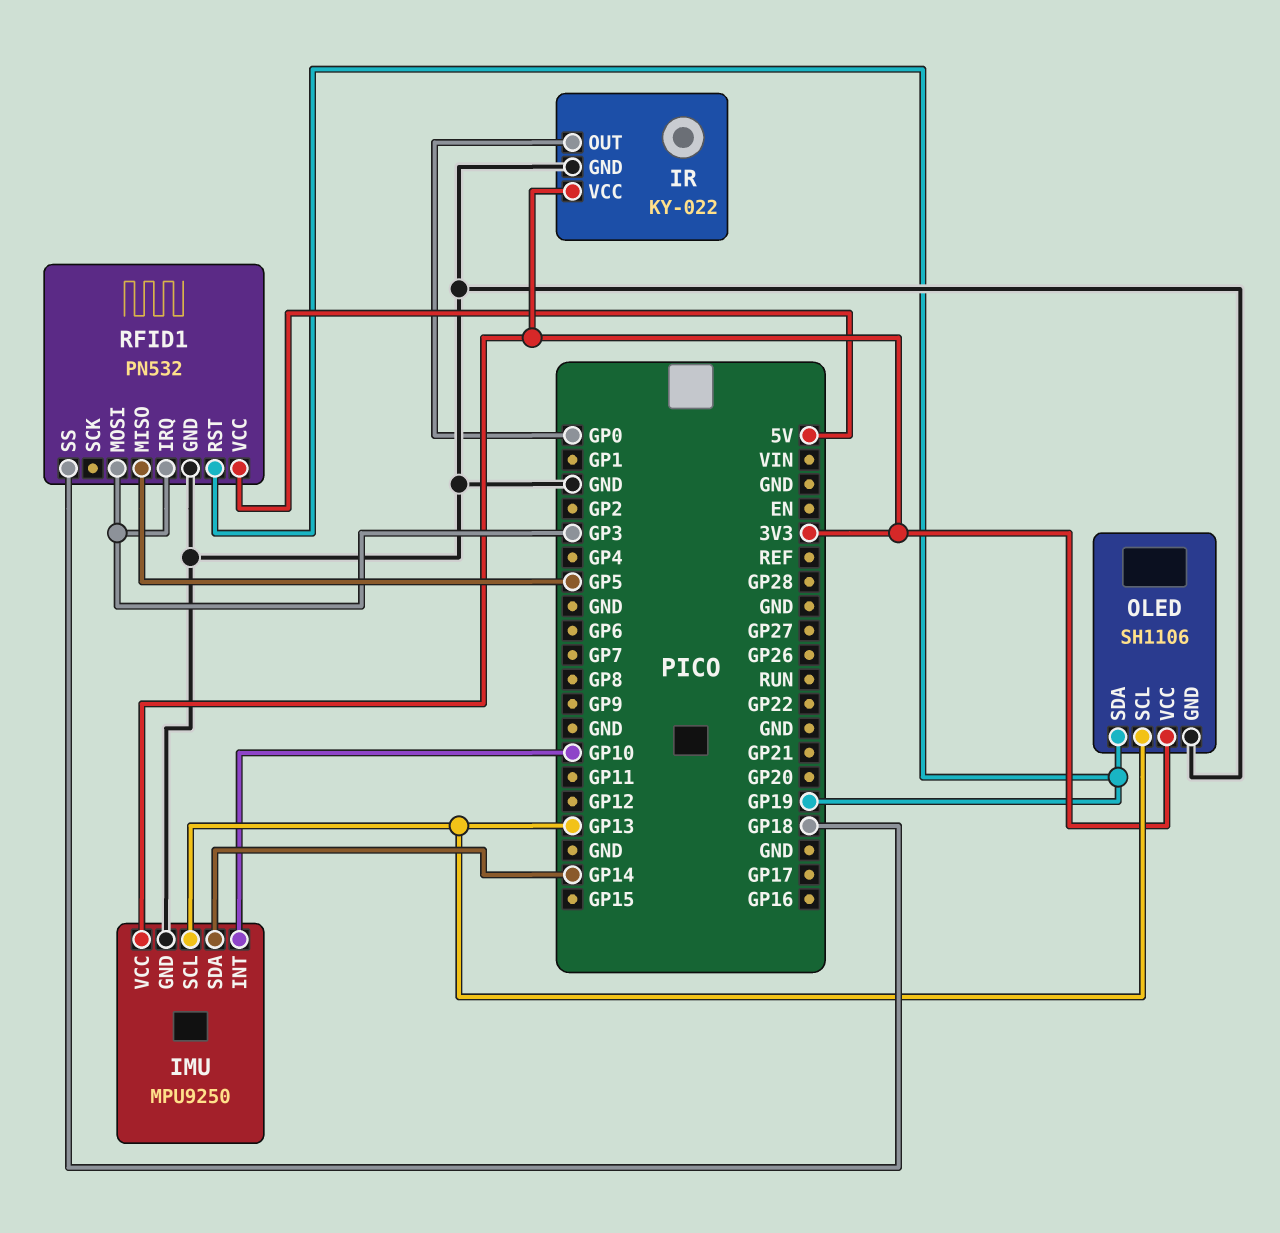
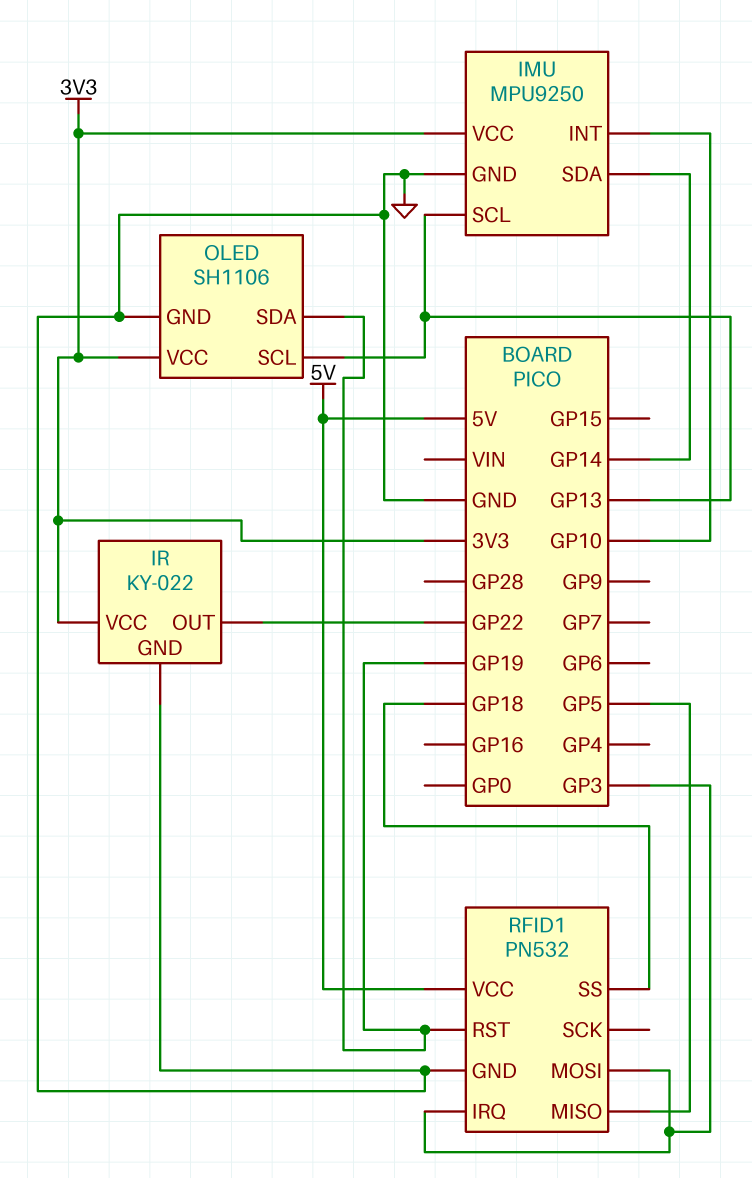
IR pin OUT: GP0 -> GP22

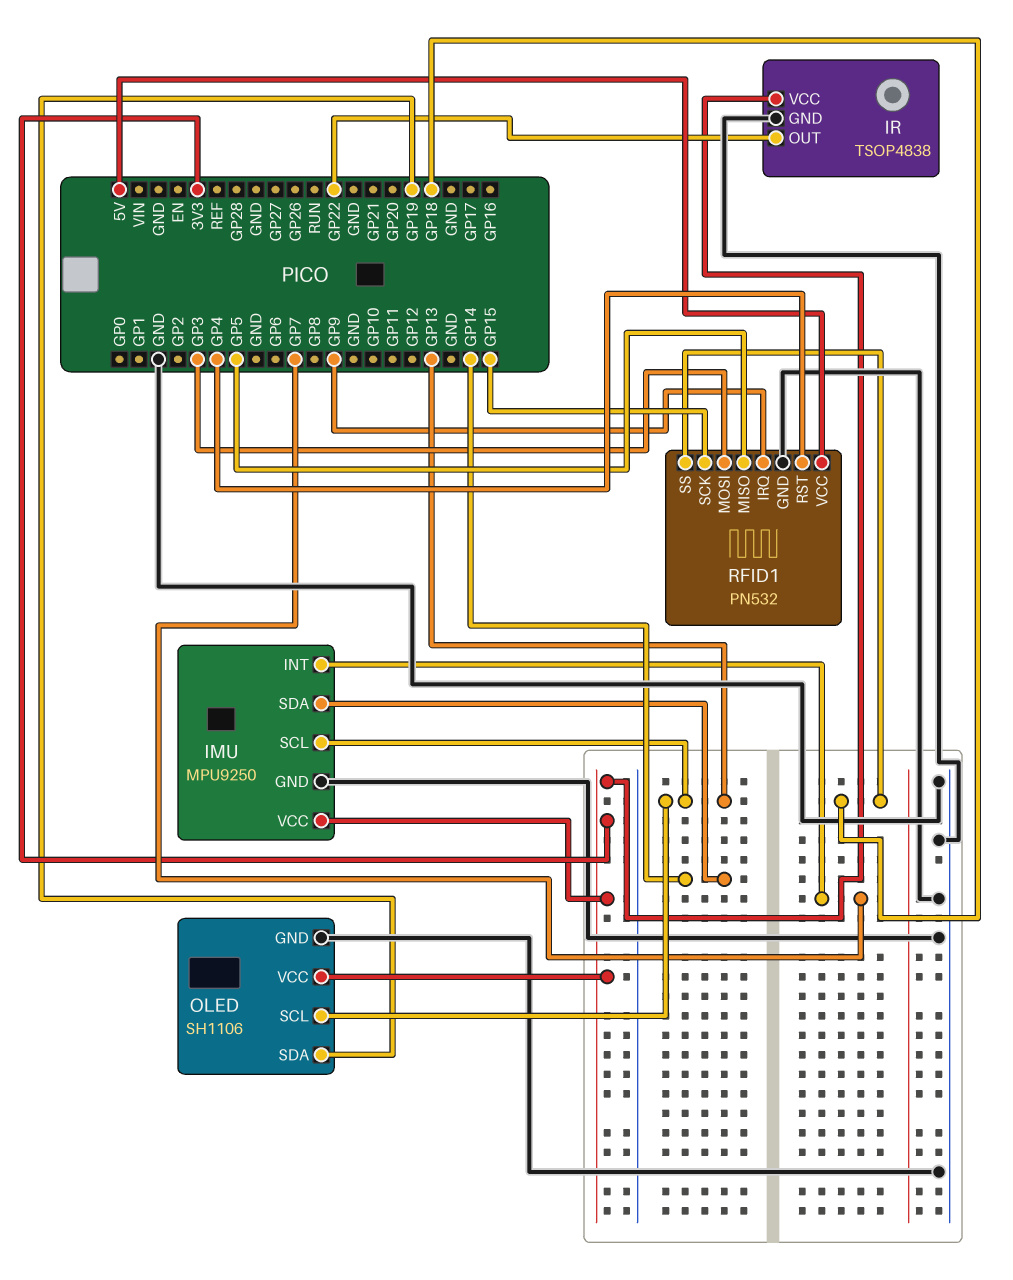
IMU pin INT: GP10 -> GP7
IR: KY-022 -> TSOP4838
RFID1 pin IRQ: GP3 -> GP9
RFID1 pin RST: GP19 -> GP4
RFID1 pin SCK: none -> GP15

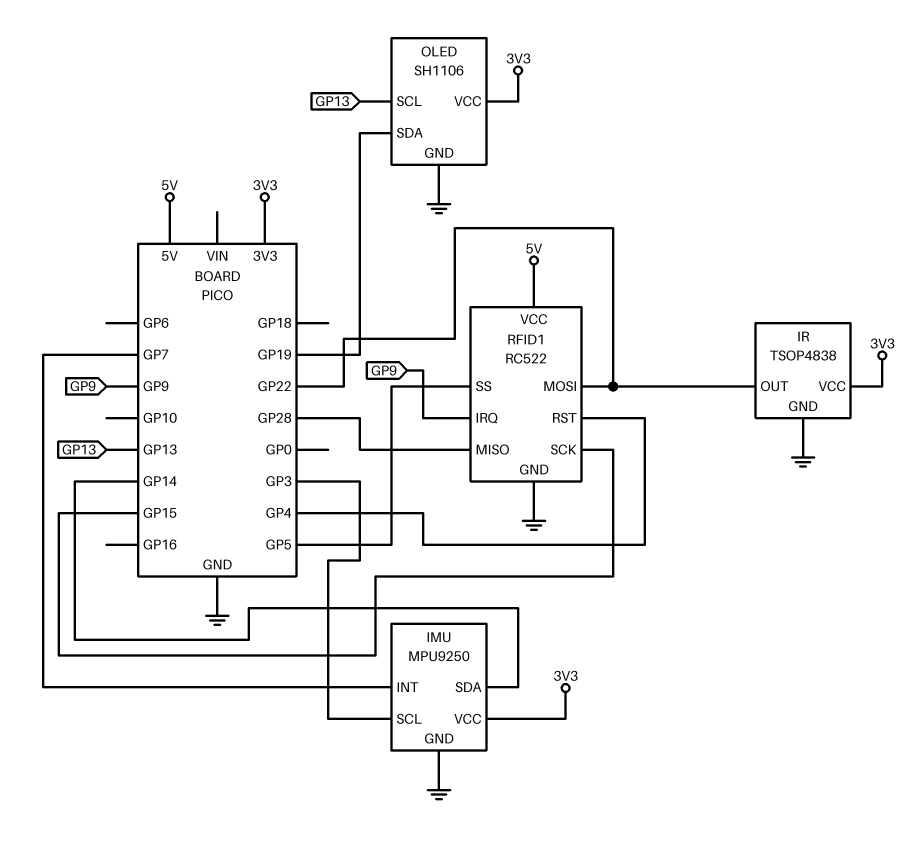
IMU pin SCL: GP13 -> GP3
RFID1: PN532 -> RC522
RFID1 pin MISO: GP5 -> GP28
RFID1 pin MOSI: GP3 -> GP22
RFID1 pin SS: GP18 -> GP5

